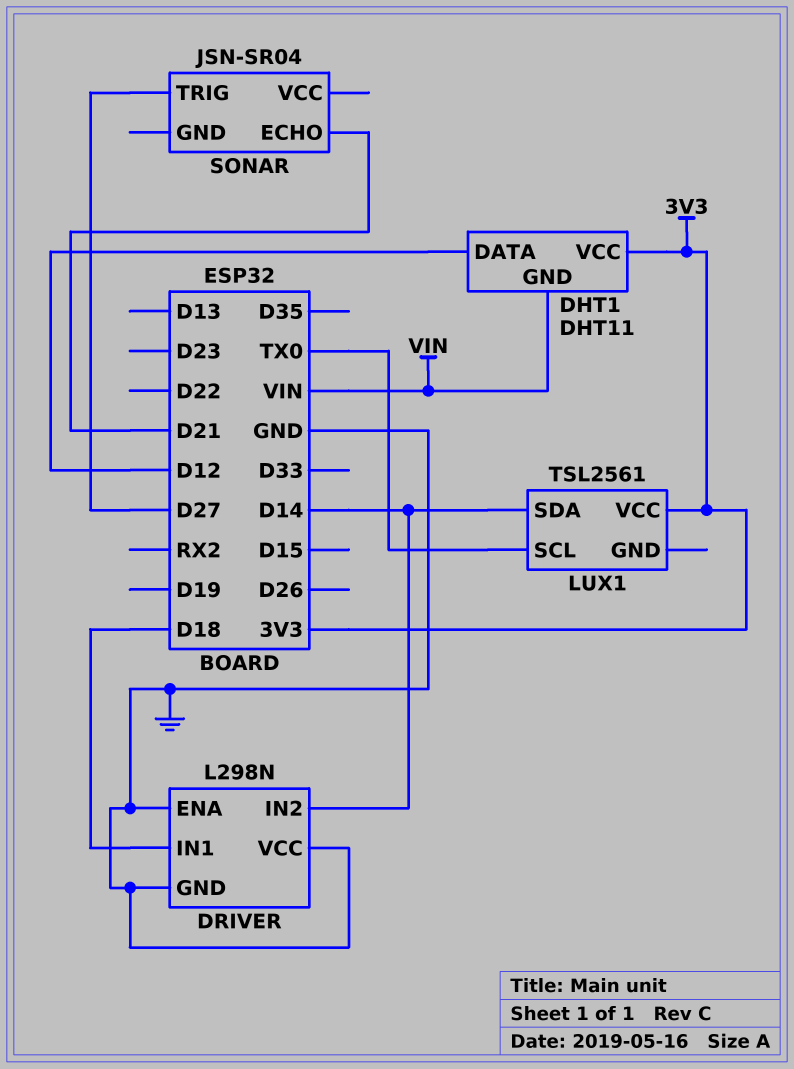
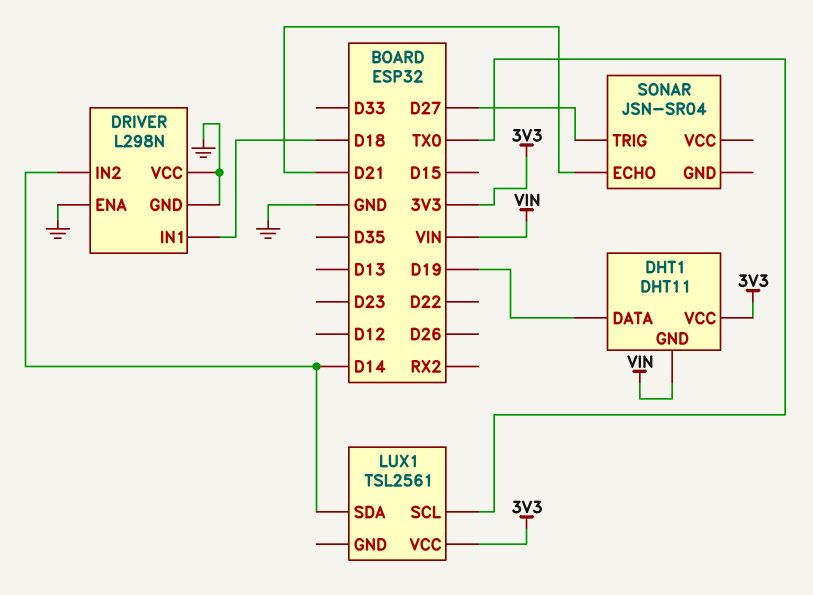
DHT1 pin DATA: D12 -> D19

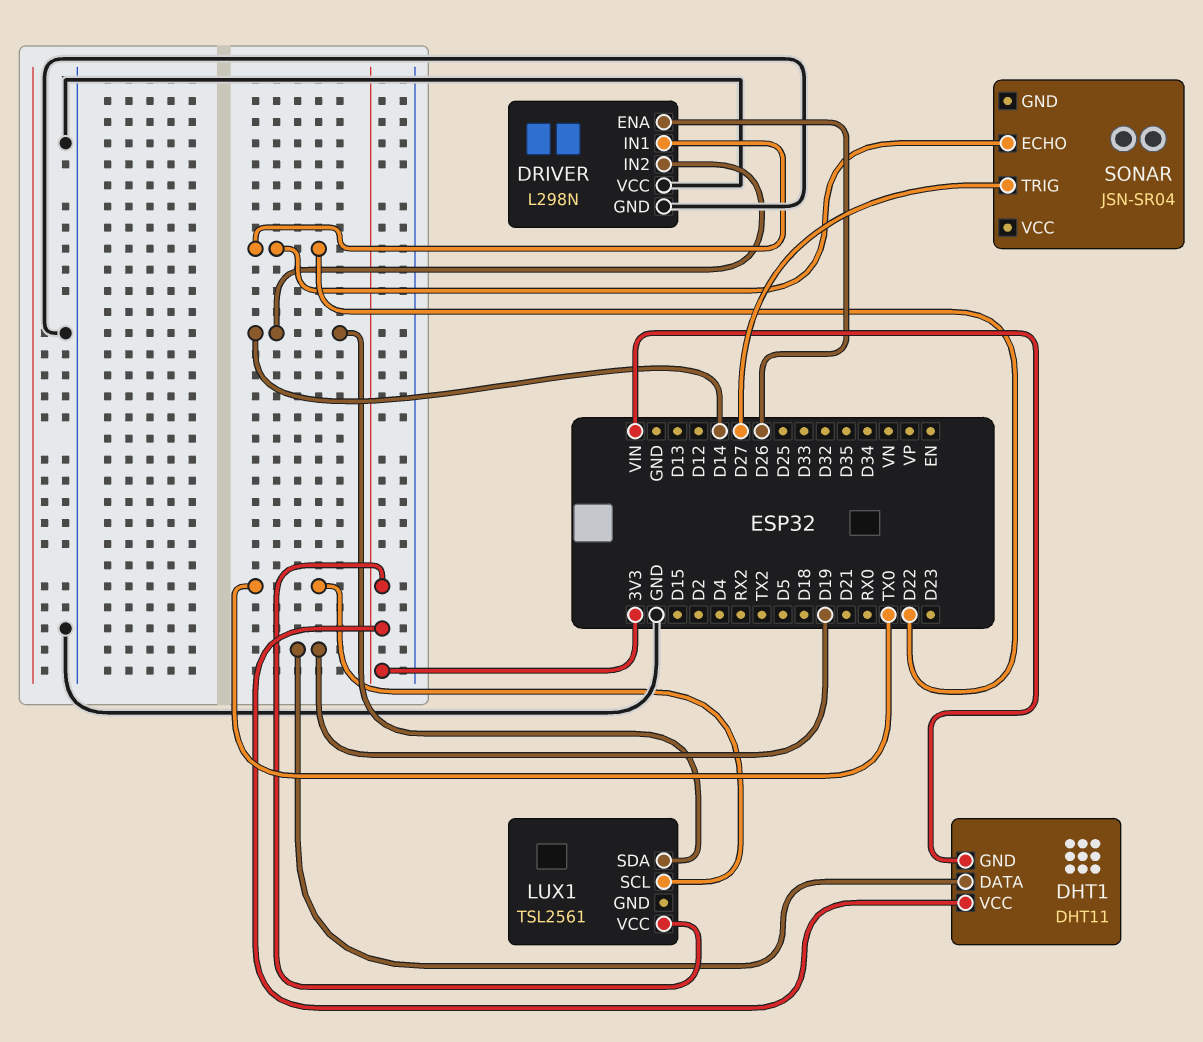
DRIVER pin ENA: GND -> D26
DRIVER pin IN1: D18 -> D22
SONAR pin ECHO: D21 -> D22

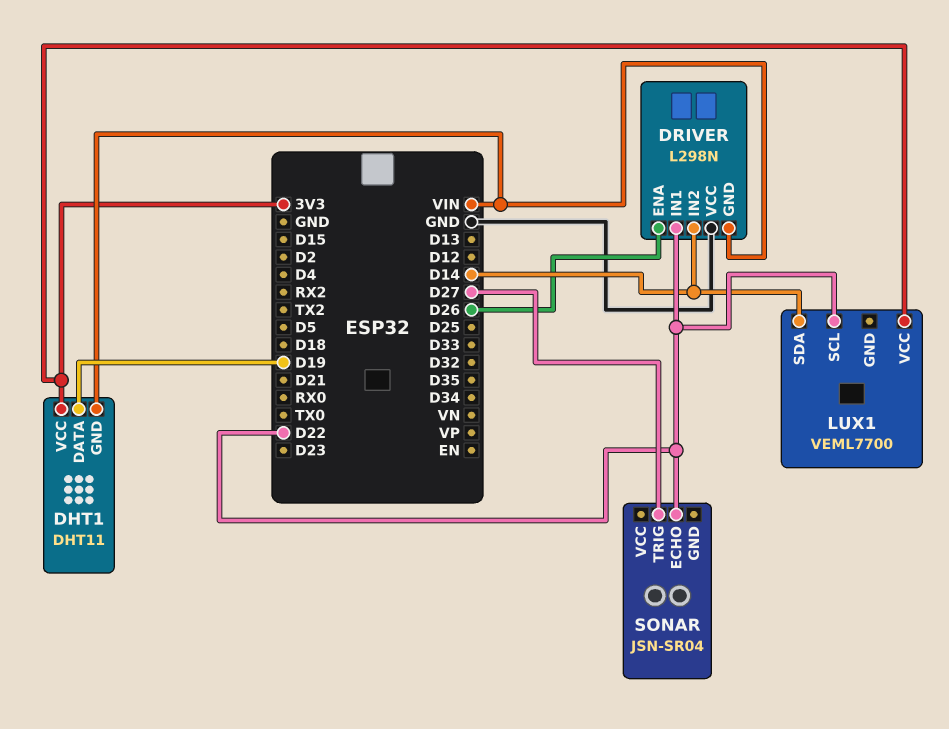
DRIVER pin GND: GND -> VIN
LUX1: TSL2561 -> VEML7700
LUX1 pin SCL: TX0 -> D22

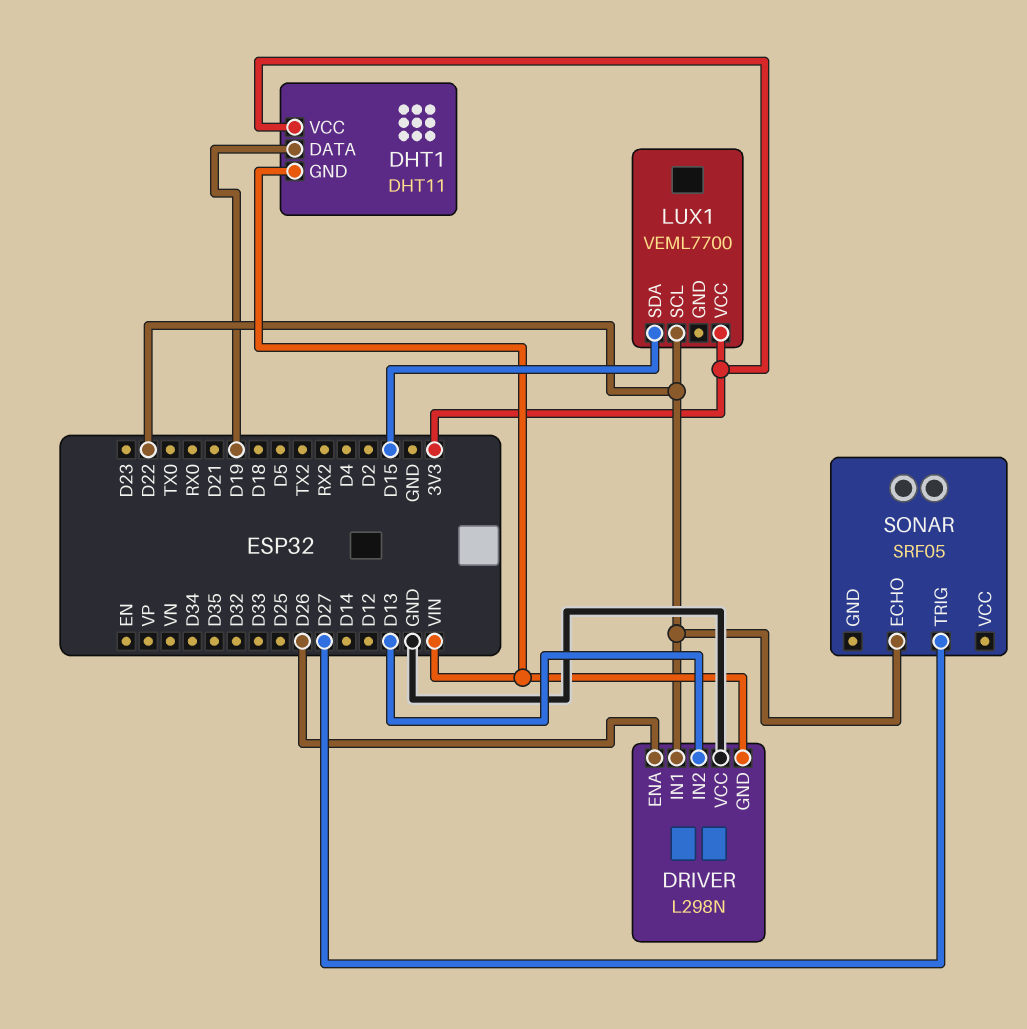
DRIVER pin IN2: D14 -> D13
LUX1 pin SDA: D14 -> D15
SONAR: JSN-SR04 -> SRF05

